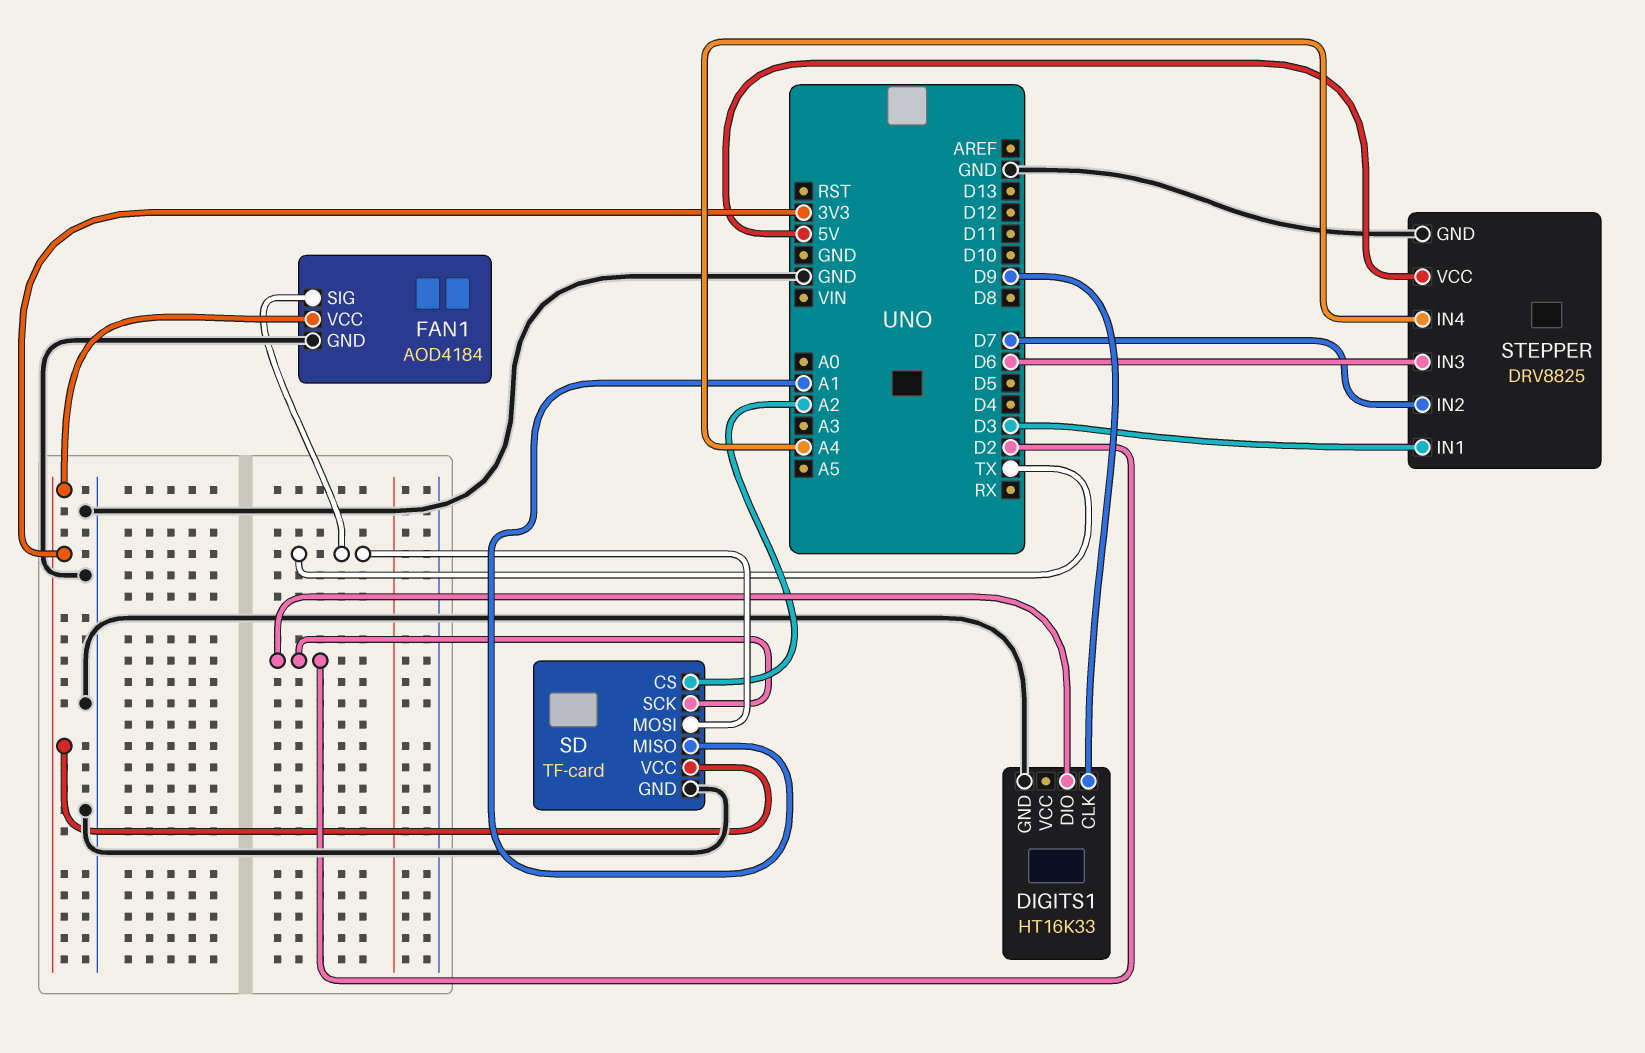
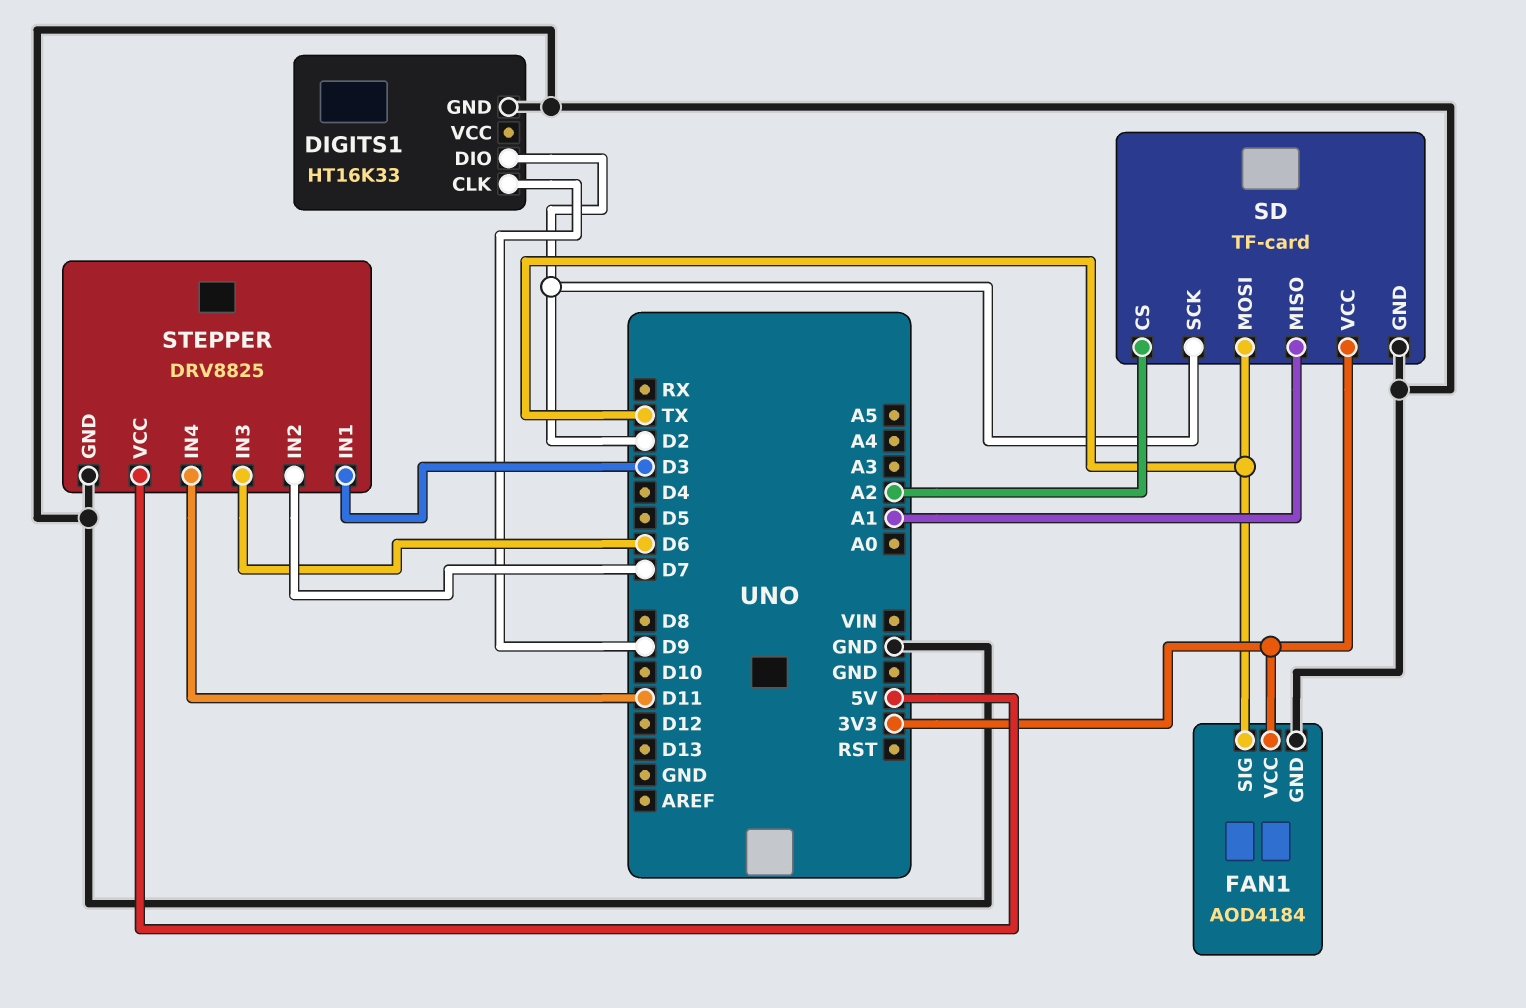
STEPPER pin IN4: A4 -> D11

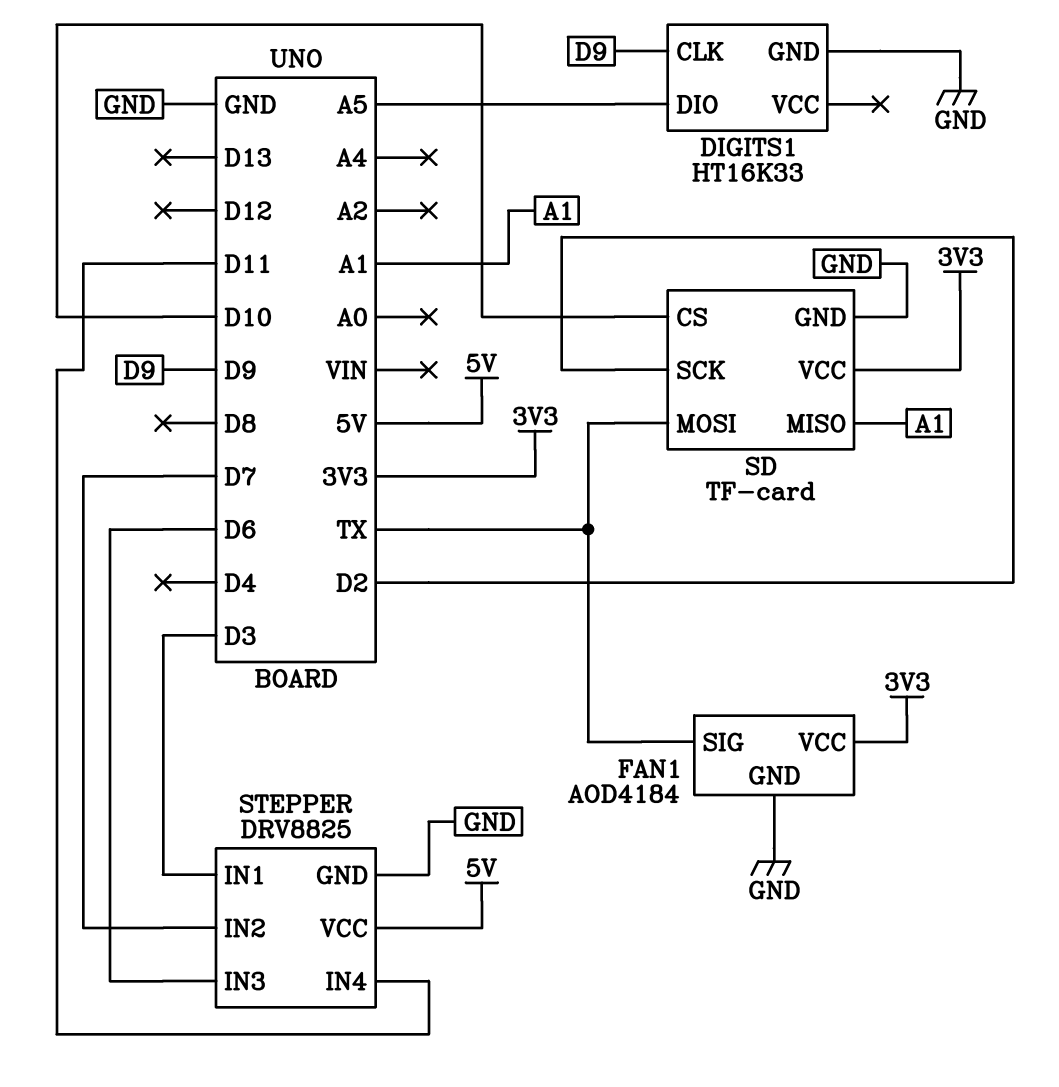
DIGITS1 pin DIO: D2 -> A5
SD pin CS: A2 -> D10

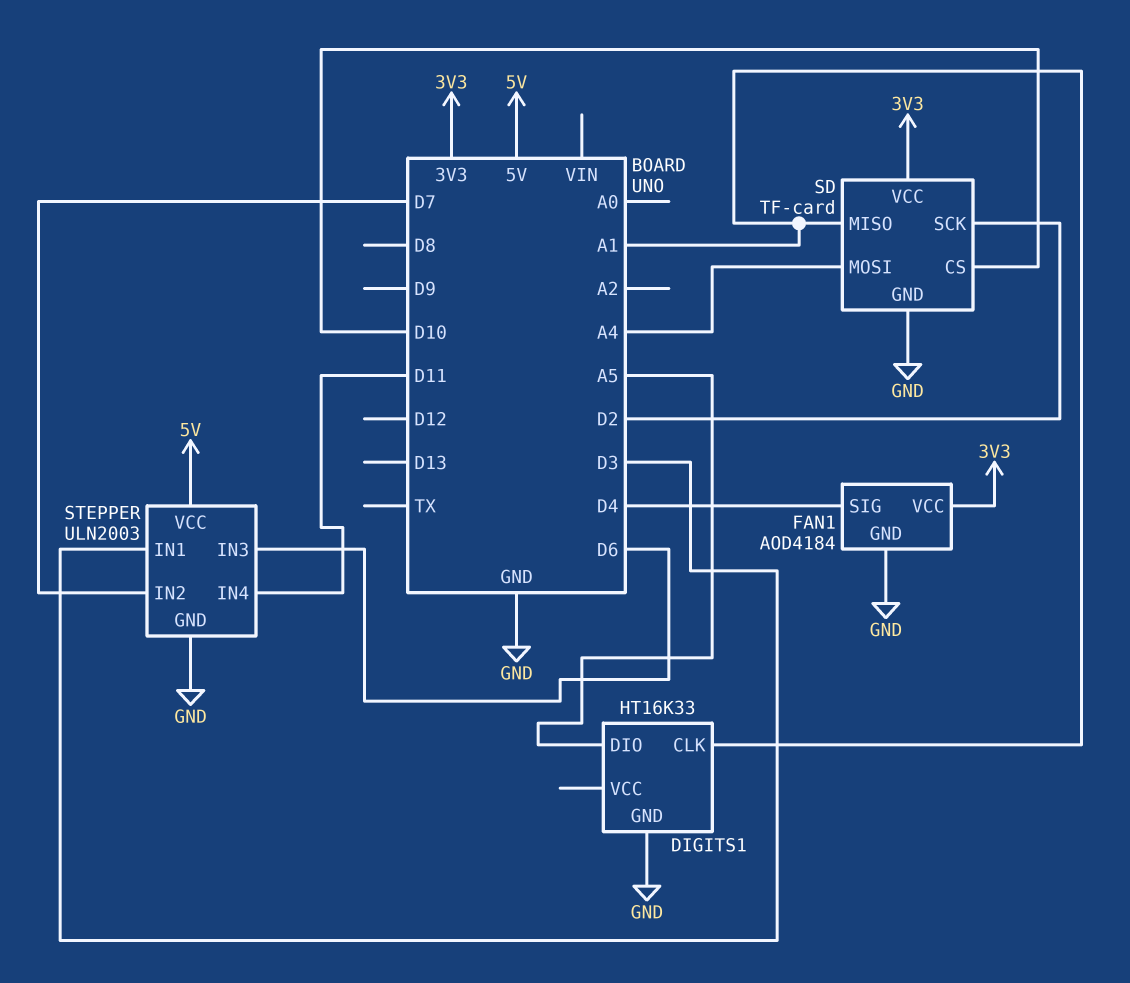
DIGITS1 pin CLK: D9 -> A1
FAN1 pin SIG: TX -> D4
SD pin MOSI: TX -> A4
STEPPER: DRV8825 -> ULN2003

